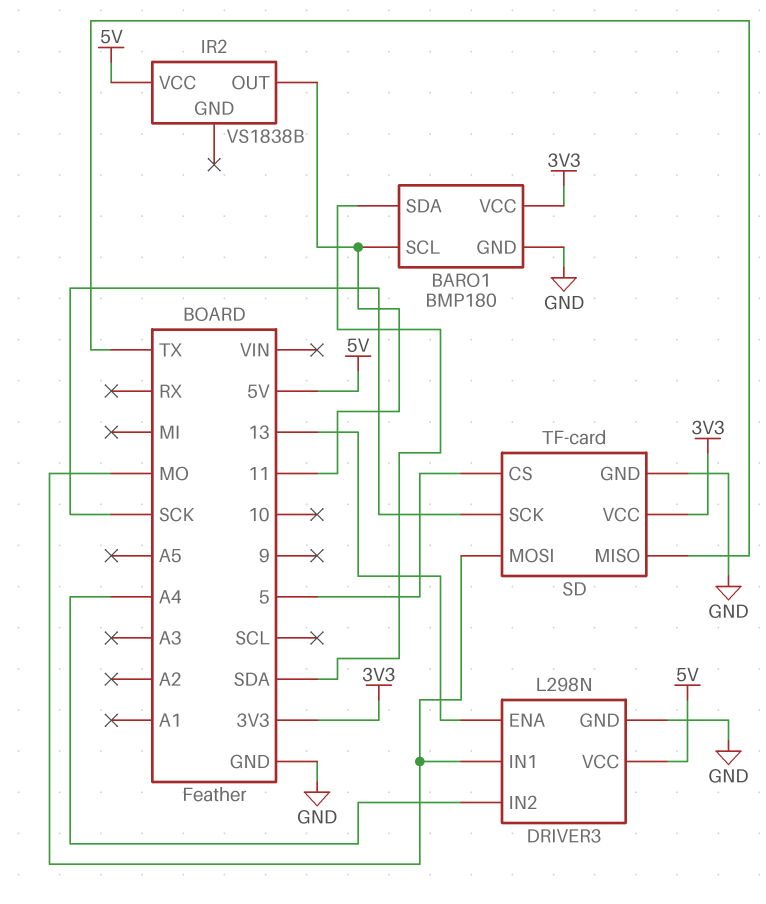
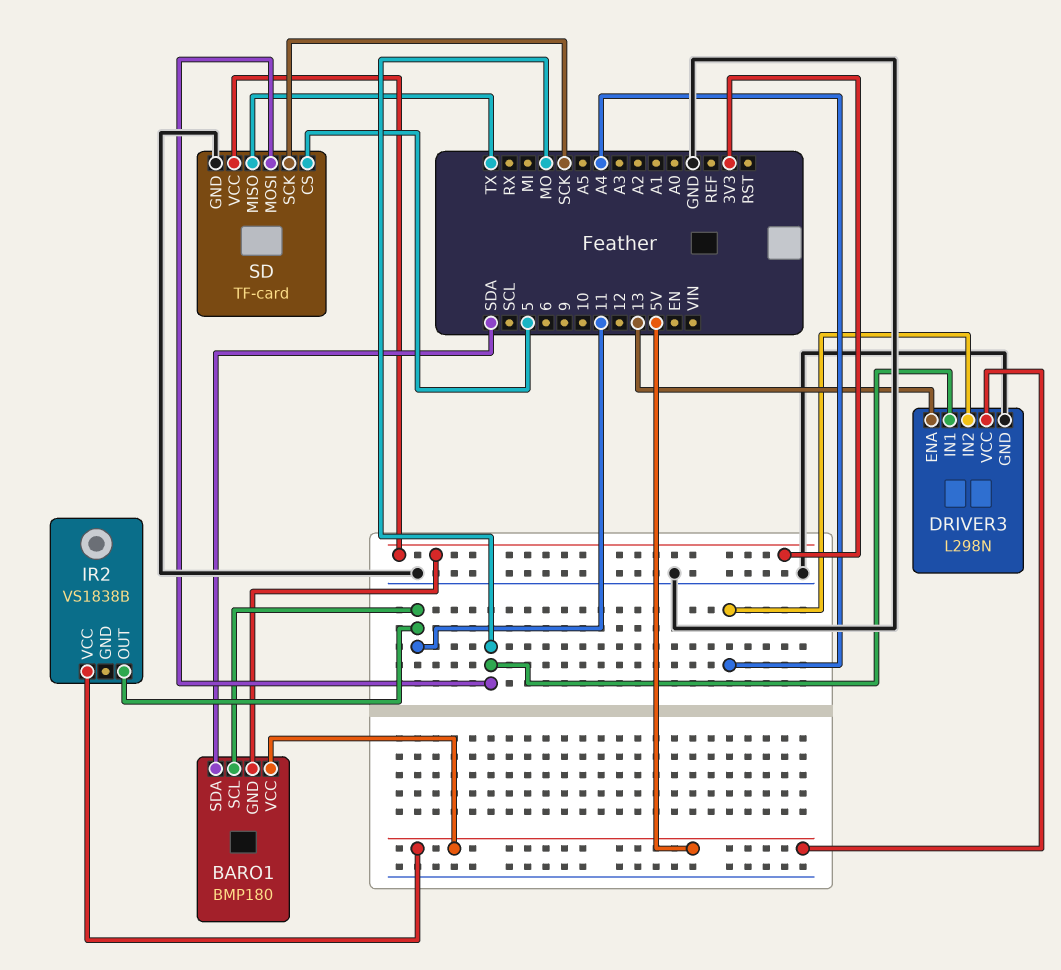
BARO1 pin GND: GND -> 3V3
BARO1 pin VCC: 3V3 -> 5V

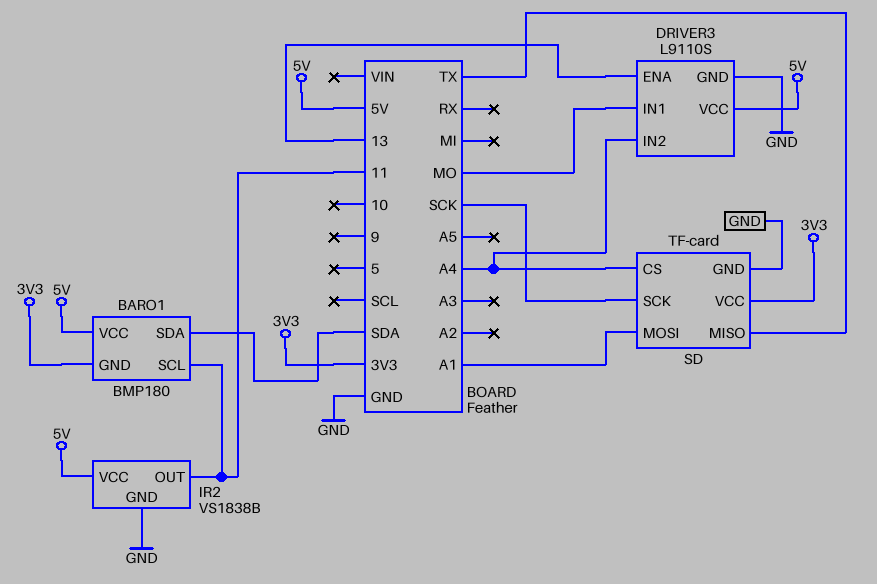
DRIVER3: L298N -> L9110S
IR2 pin GND: none -> GND
SD pin CS: 5 -> A4
SD pin MOSI: MO -> A1

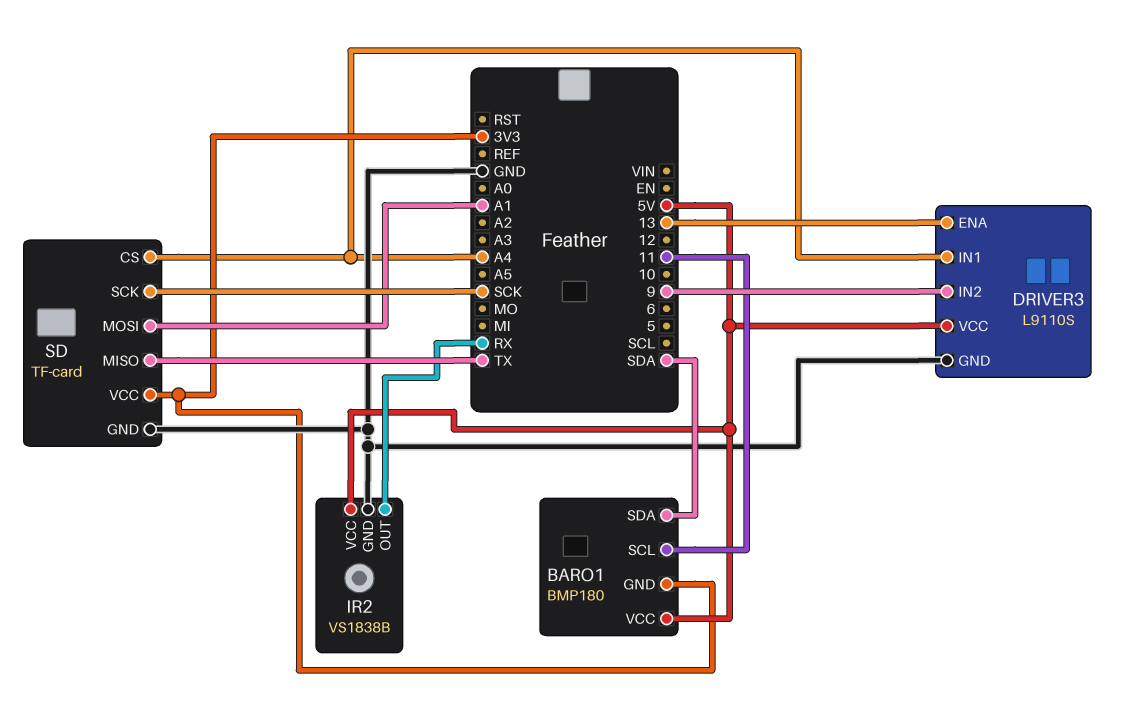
DRIVER3 pin IN1: MO -> A4
DRIVER3 pin IN2: A4 -> 9
IR2 pin OUT: 11 -> RX

